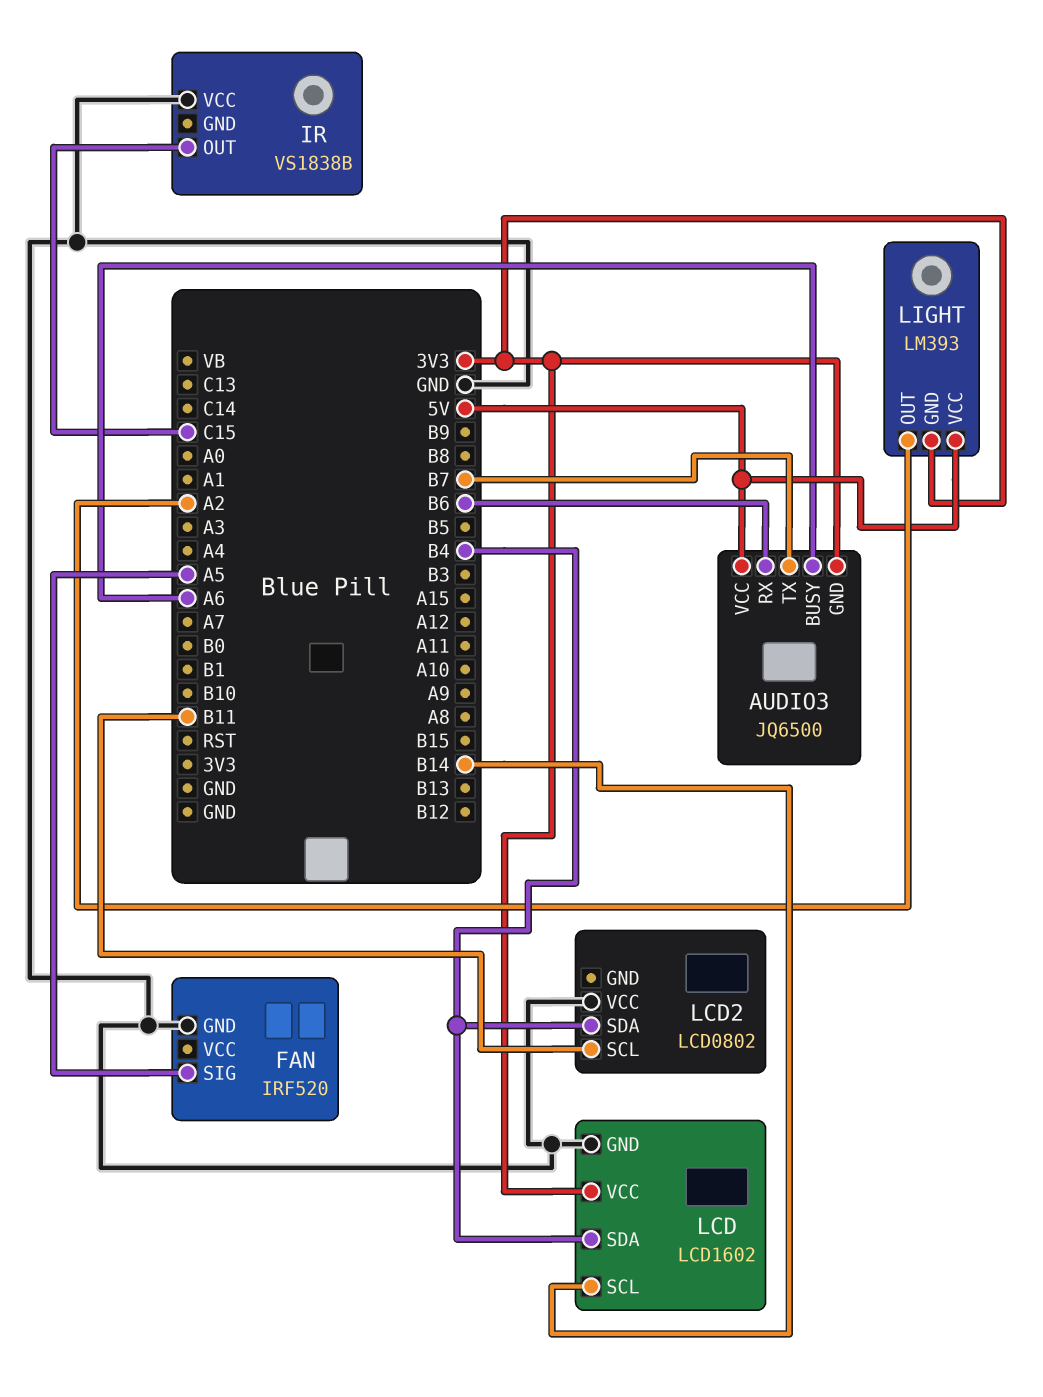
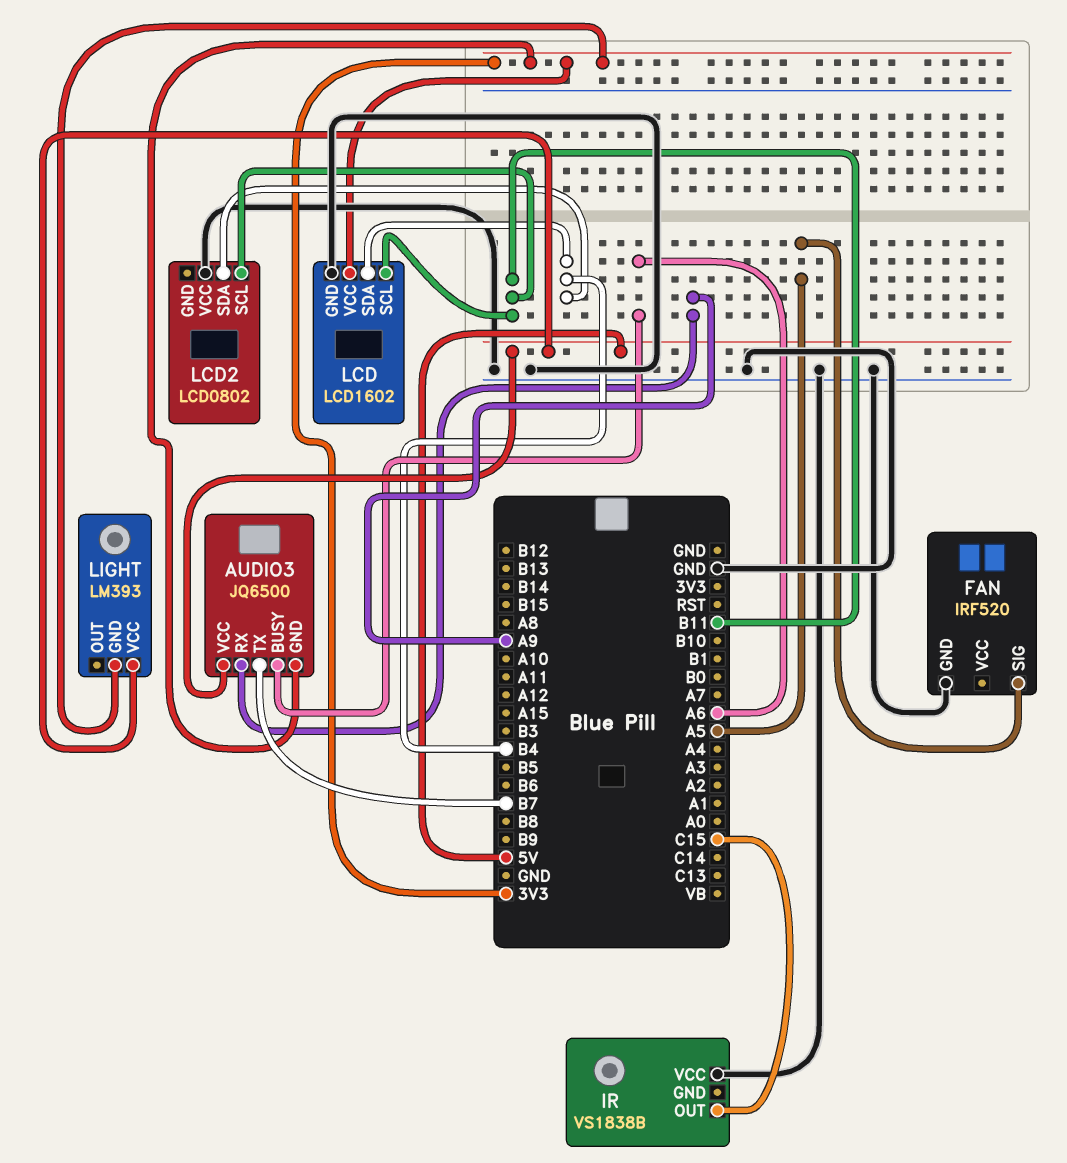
AUDIO3 pin RX: B6 -> A9
LCD pin SCL: B14 -> B11
LIGHT pin OUT: A2 -> none

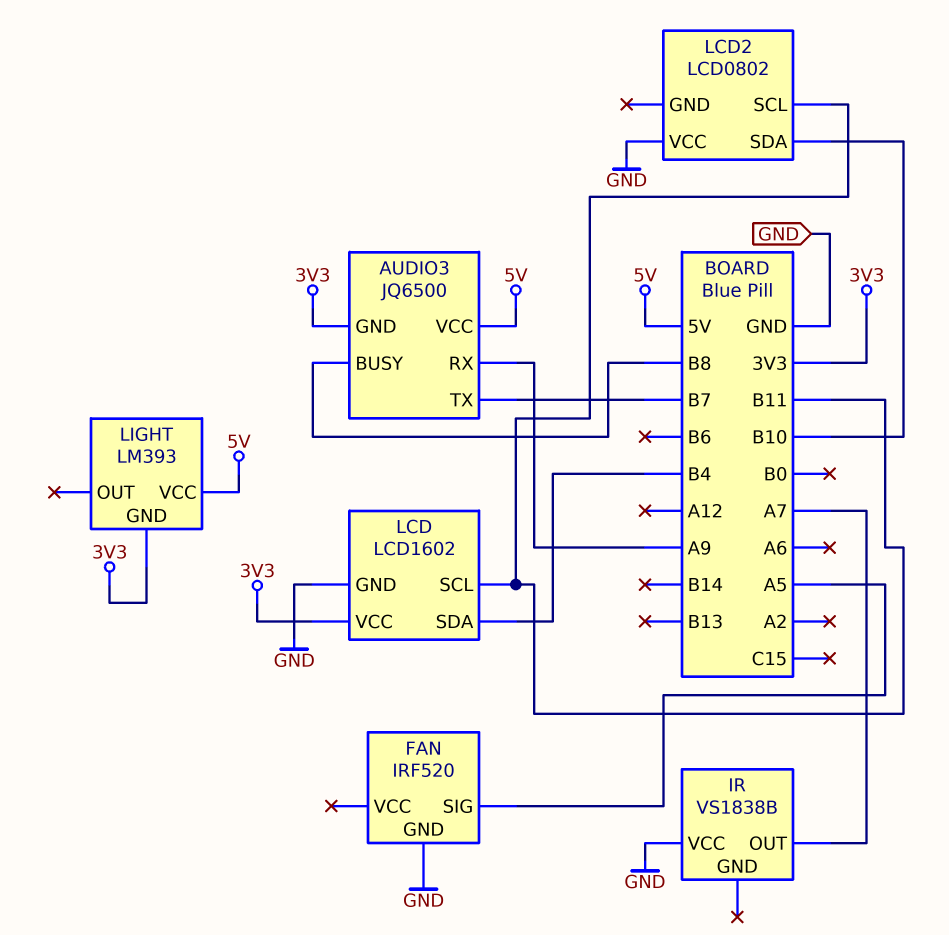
AUDIO3 pin BUSY: A6 -> B8
IR pin OUT: C15 -> A7
LCD2 pin SDA: B4 -> B10

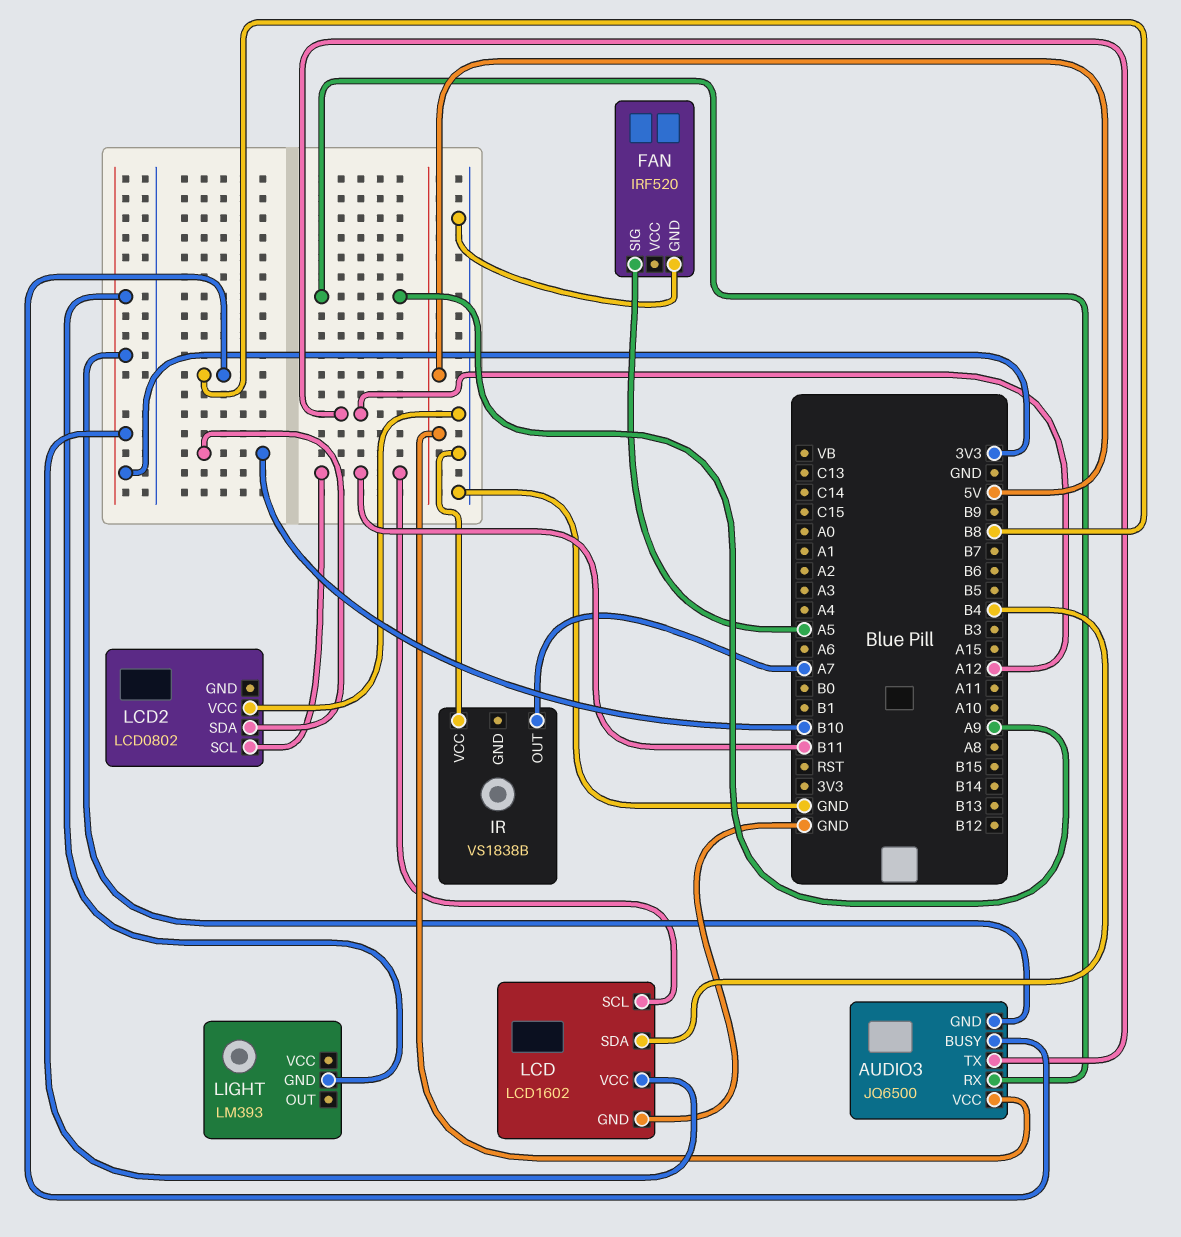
AUDIO3 pin TX: B7 -> A12
LIGHT pin VCC: 5V -> none

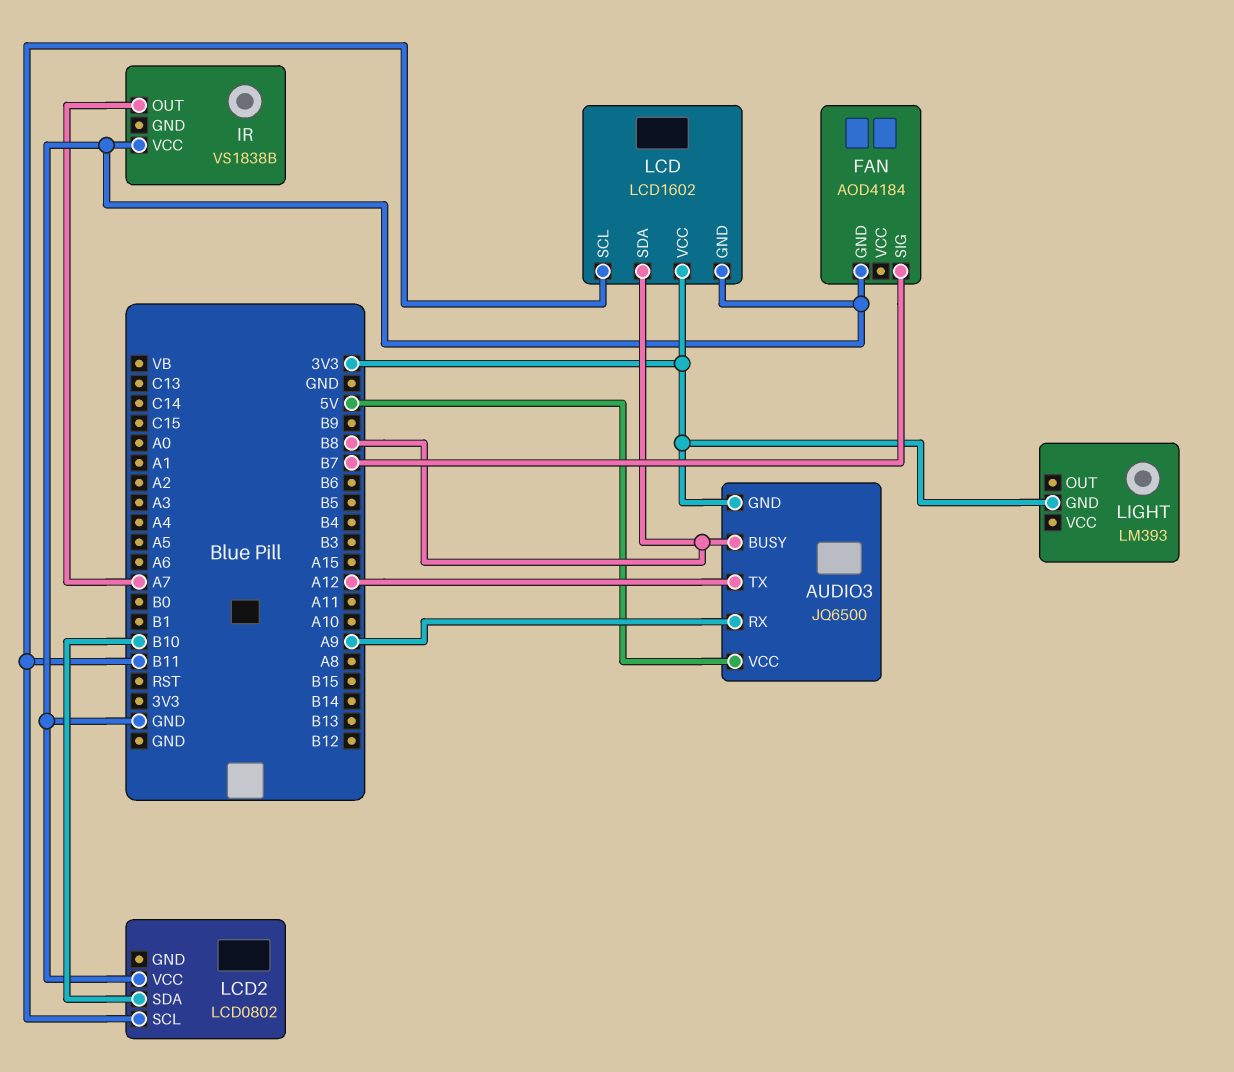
FAN: IRF520 -> AOD4184
FAN pin SIG: A5 -> B7
LCD pin SDA: B4 -> B8

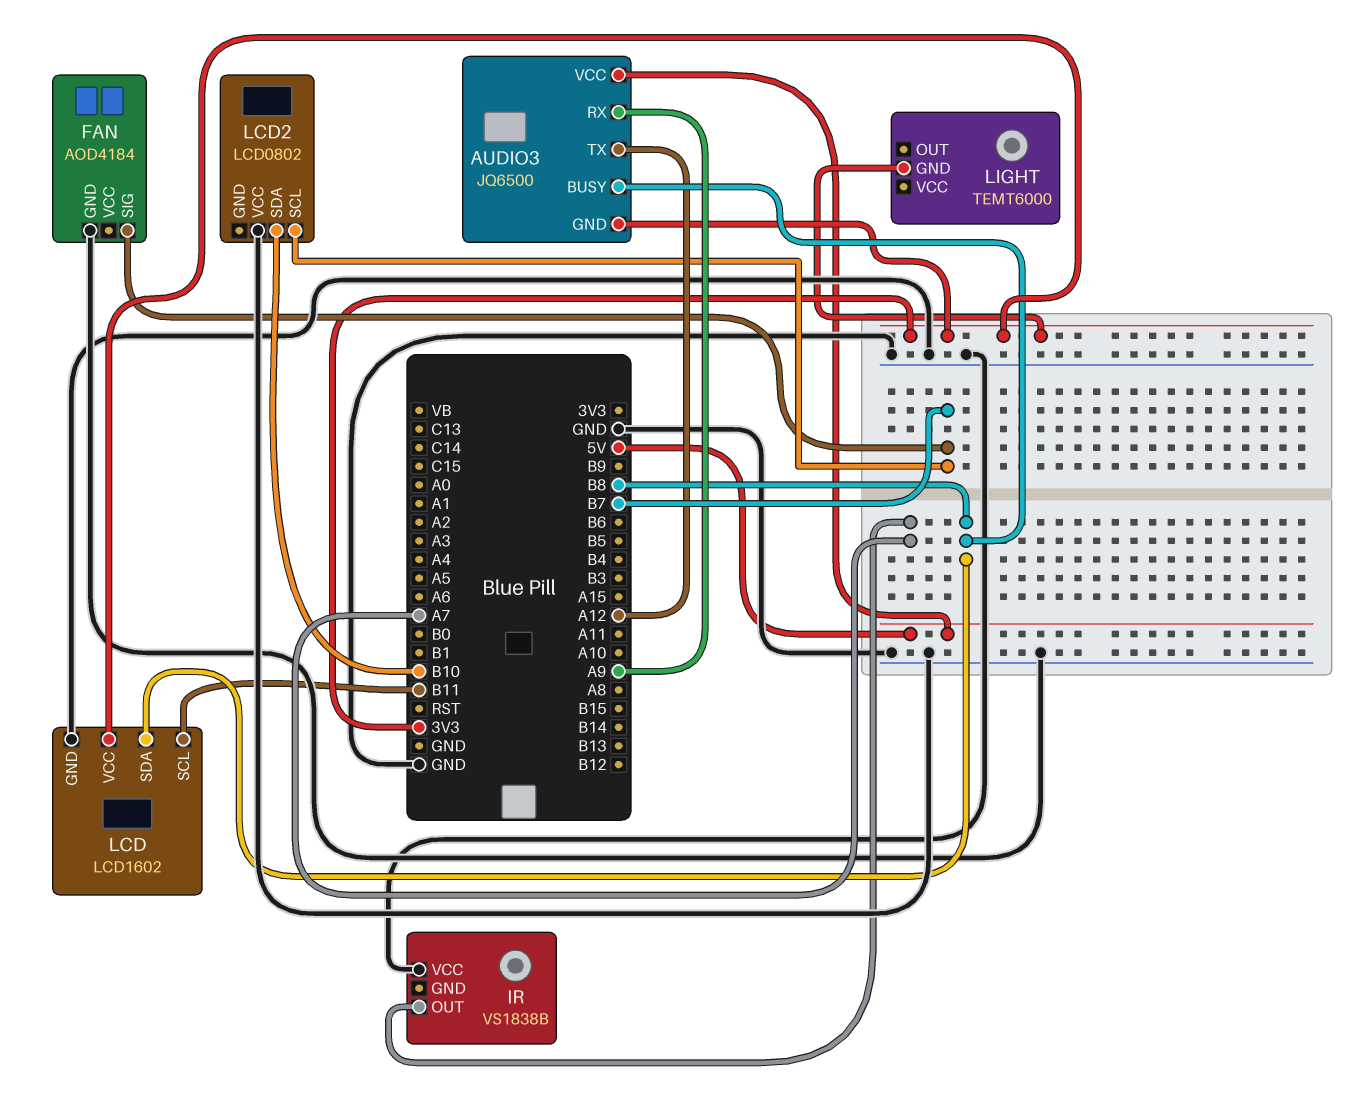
LCD2 pin SCL: B11 -> B7
LIGHT: LM393 -> TEMT6000

